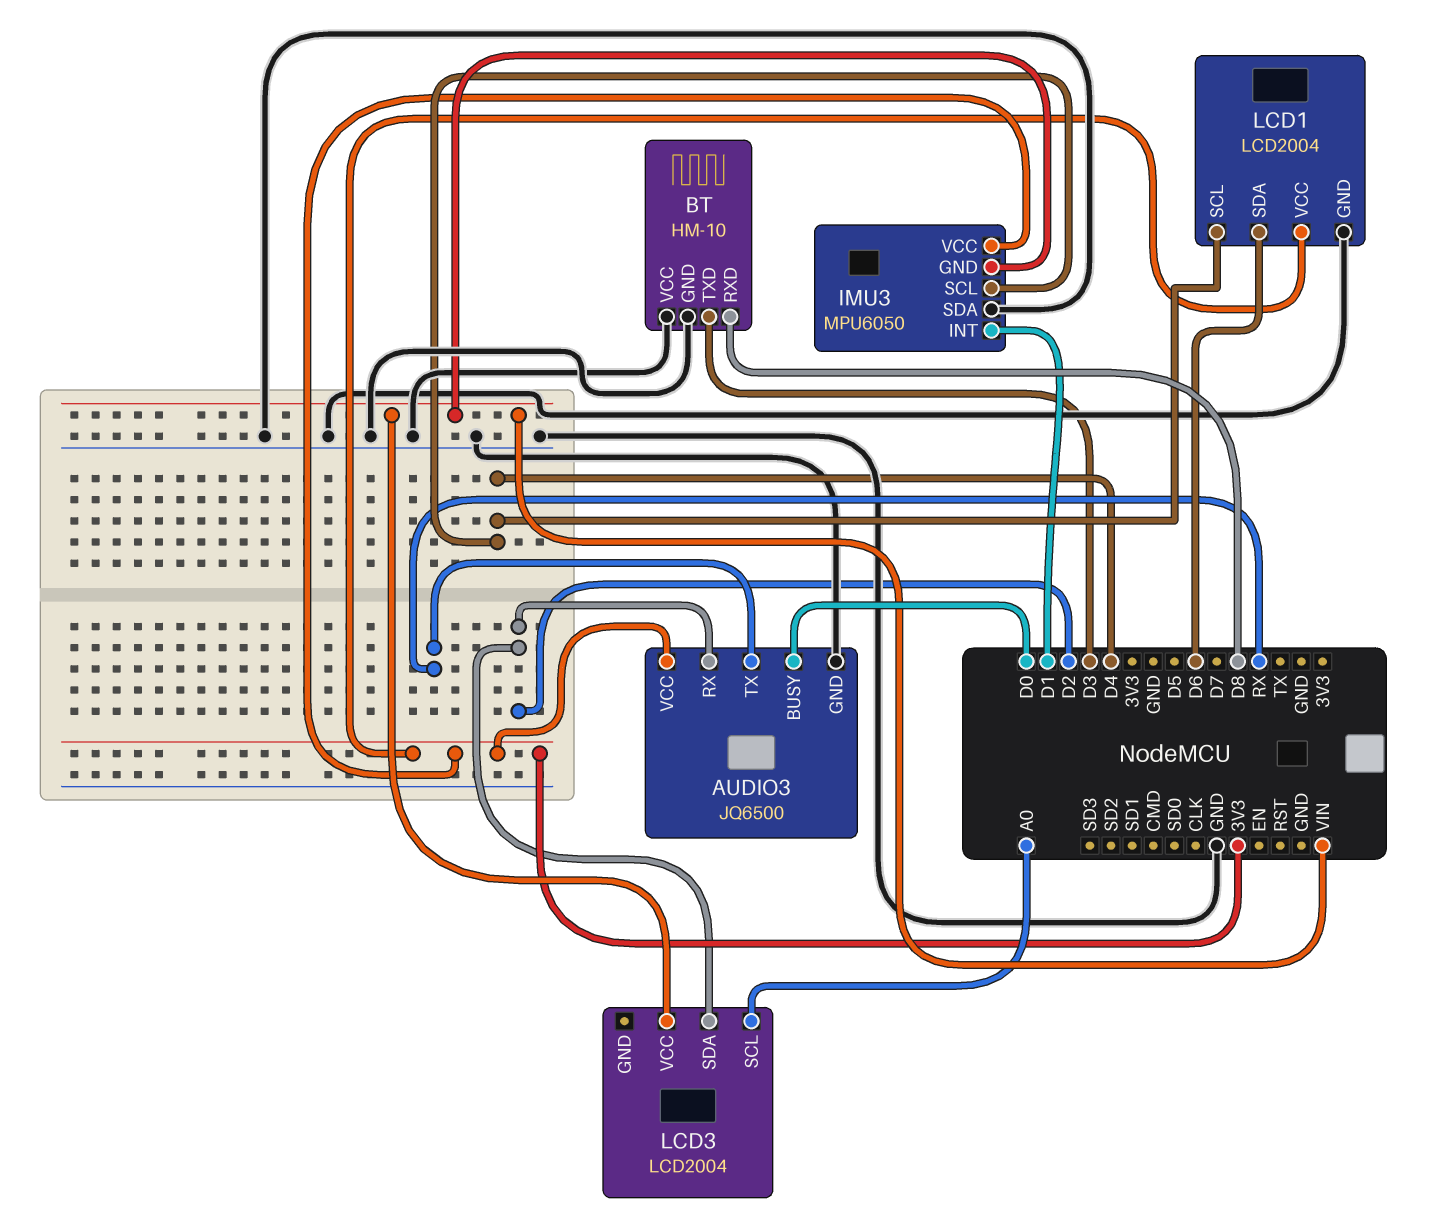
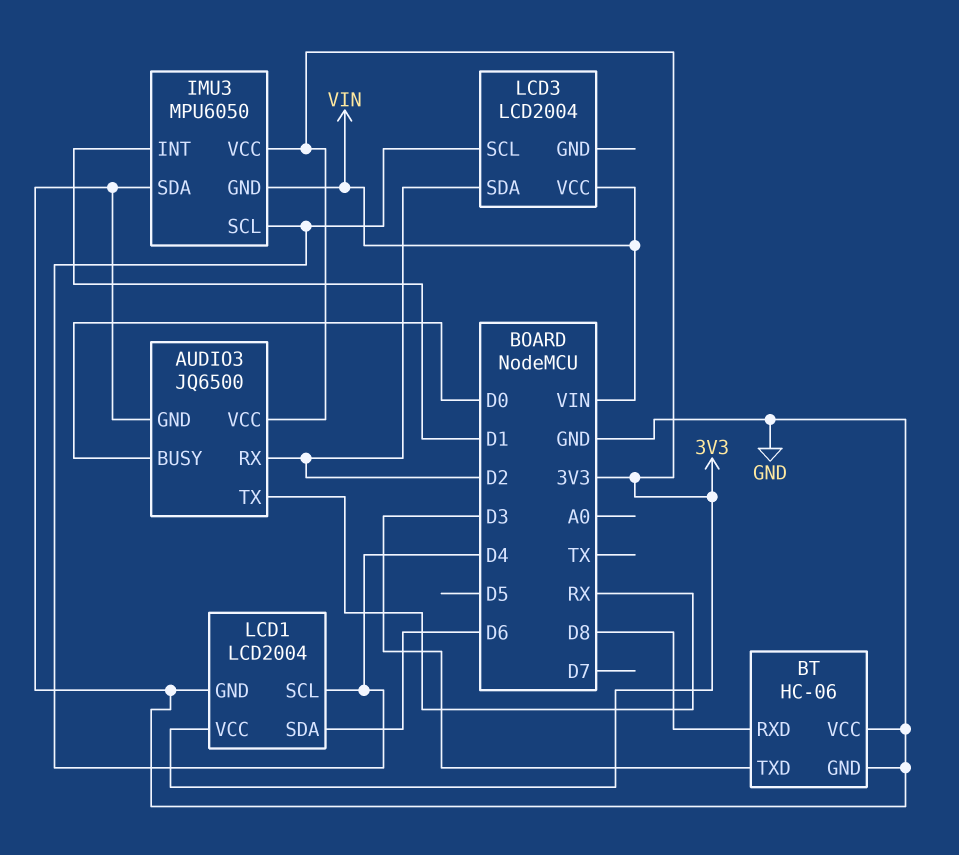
BT: HM-10 -> HC-06
LCD3 pin SCL: A0 -> D4

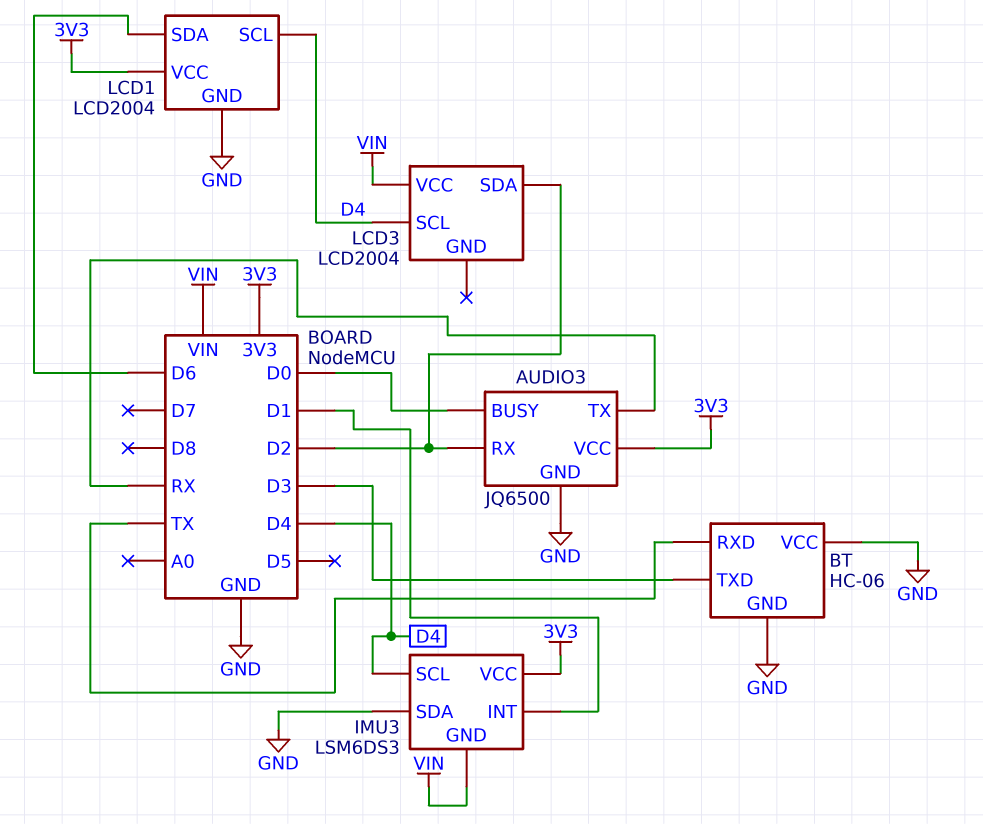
BT pin RXD: D8 -> TX
IMU3: MPU6050 -> LSM6DS3

